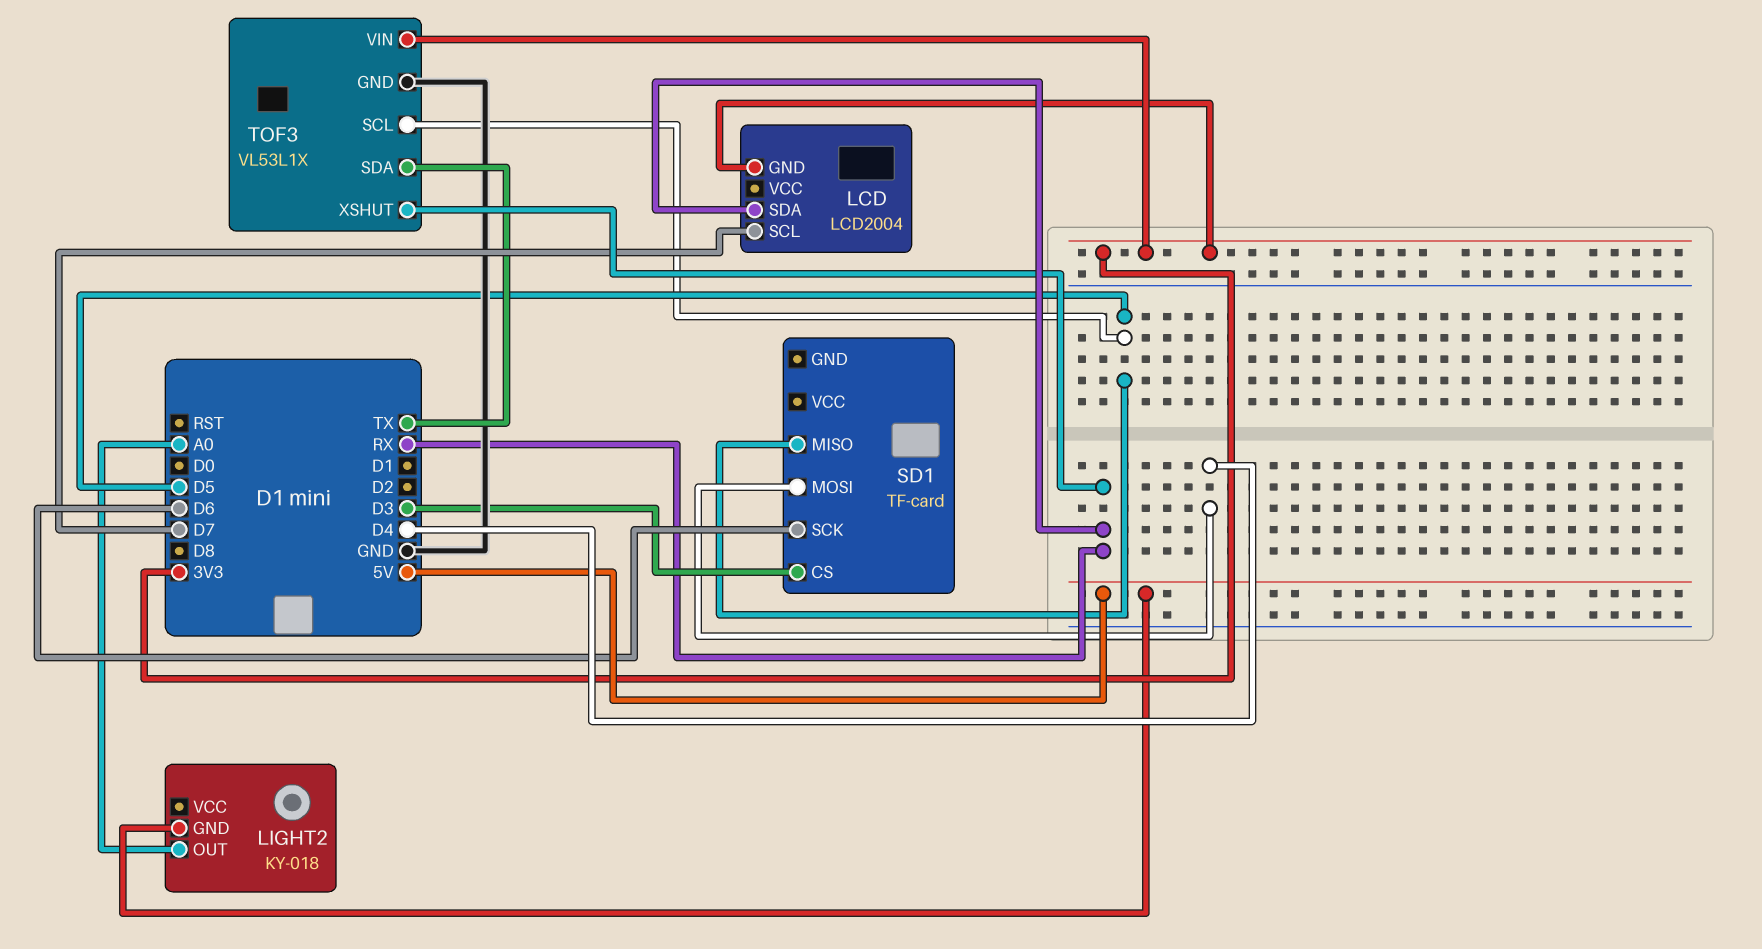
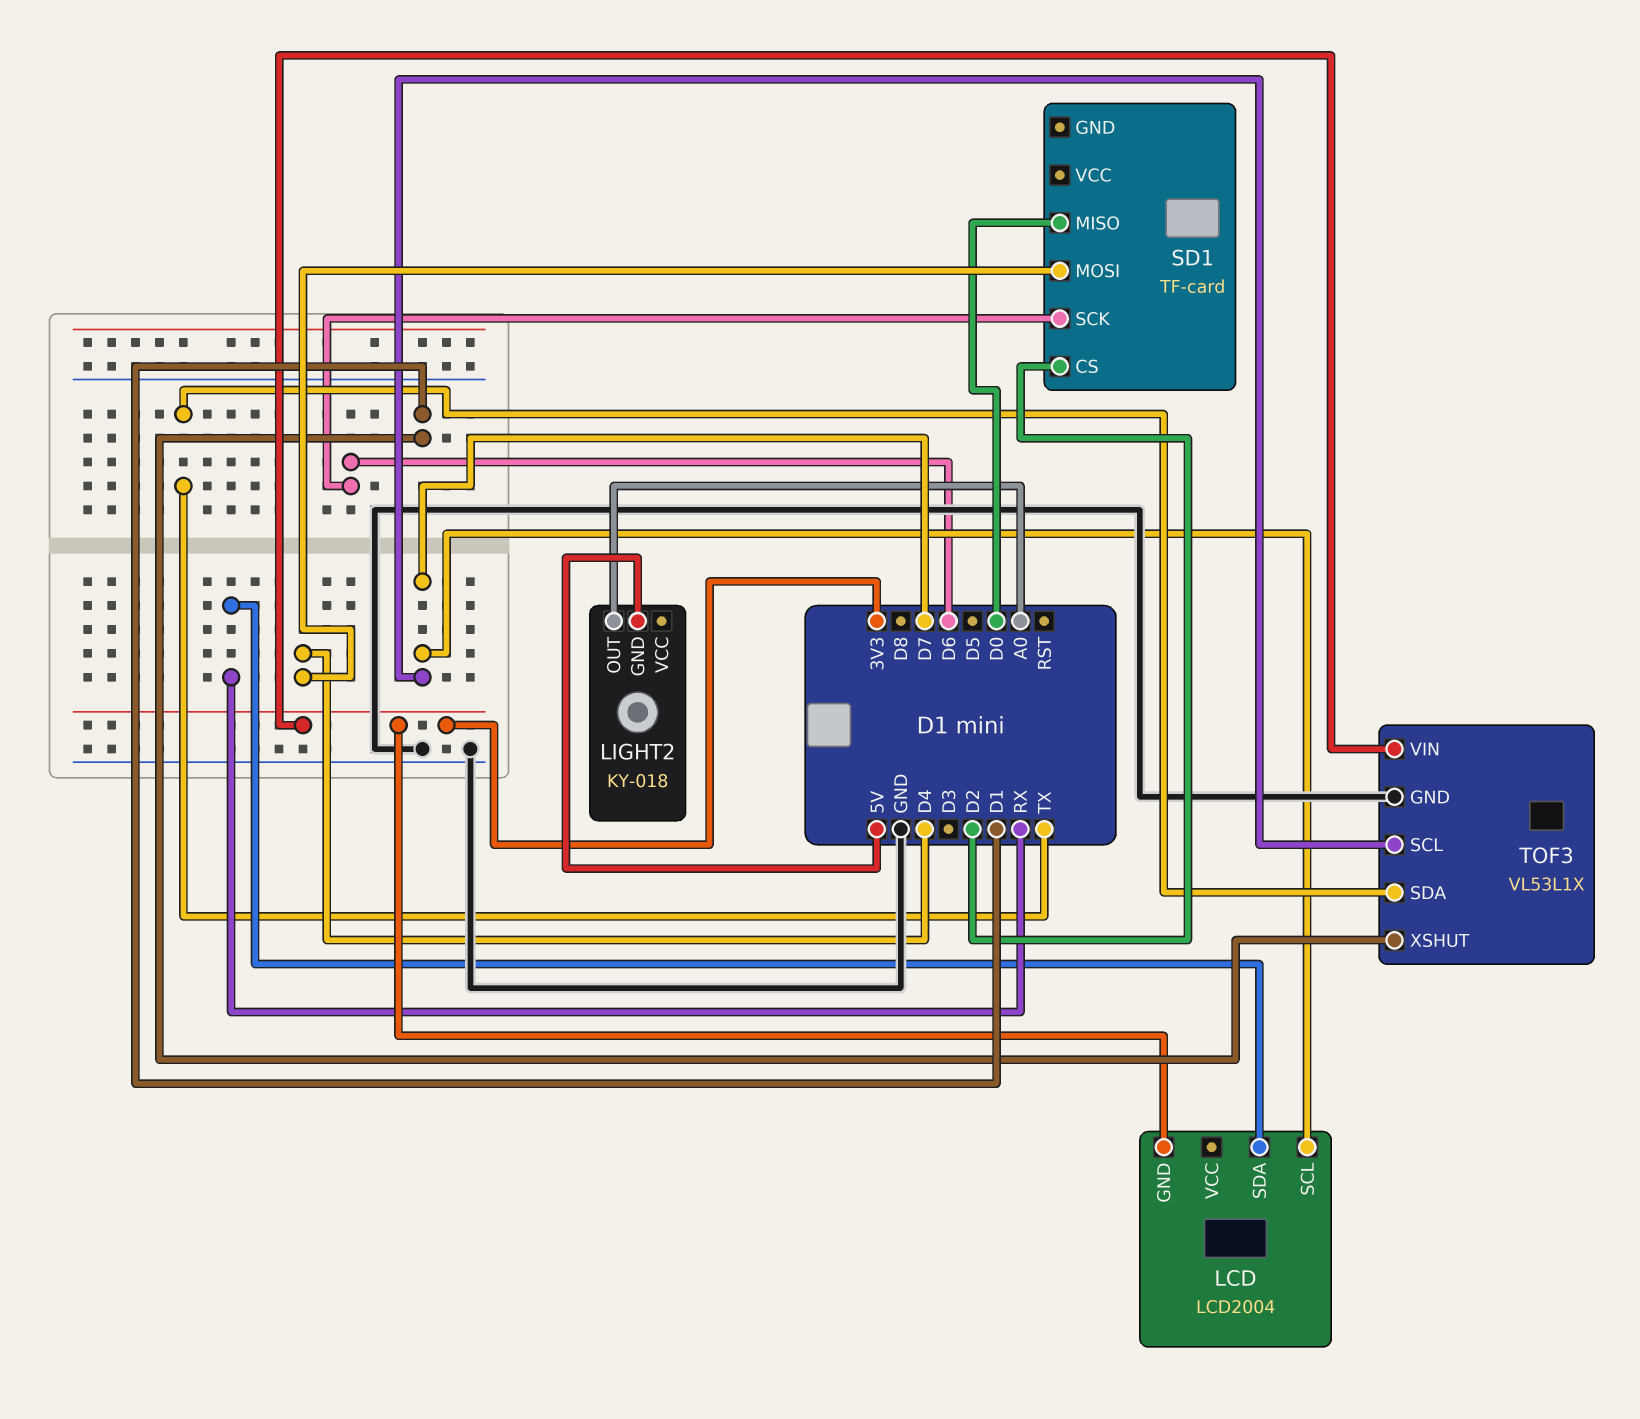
SD1 pin CS: D3 -> D2
SD1 pin MISO: D5 -> D0
TOF3 pin SCL: D5 -> D7
TOF3 pin XSHUT: RX -> D1

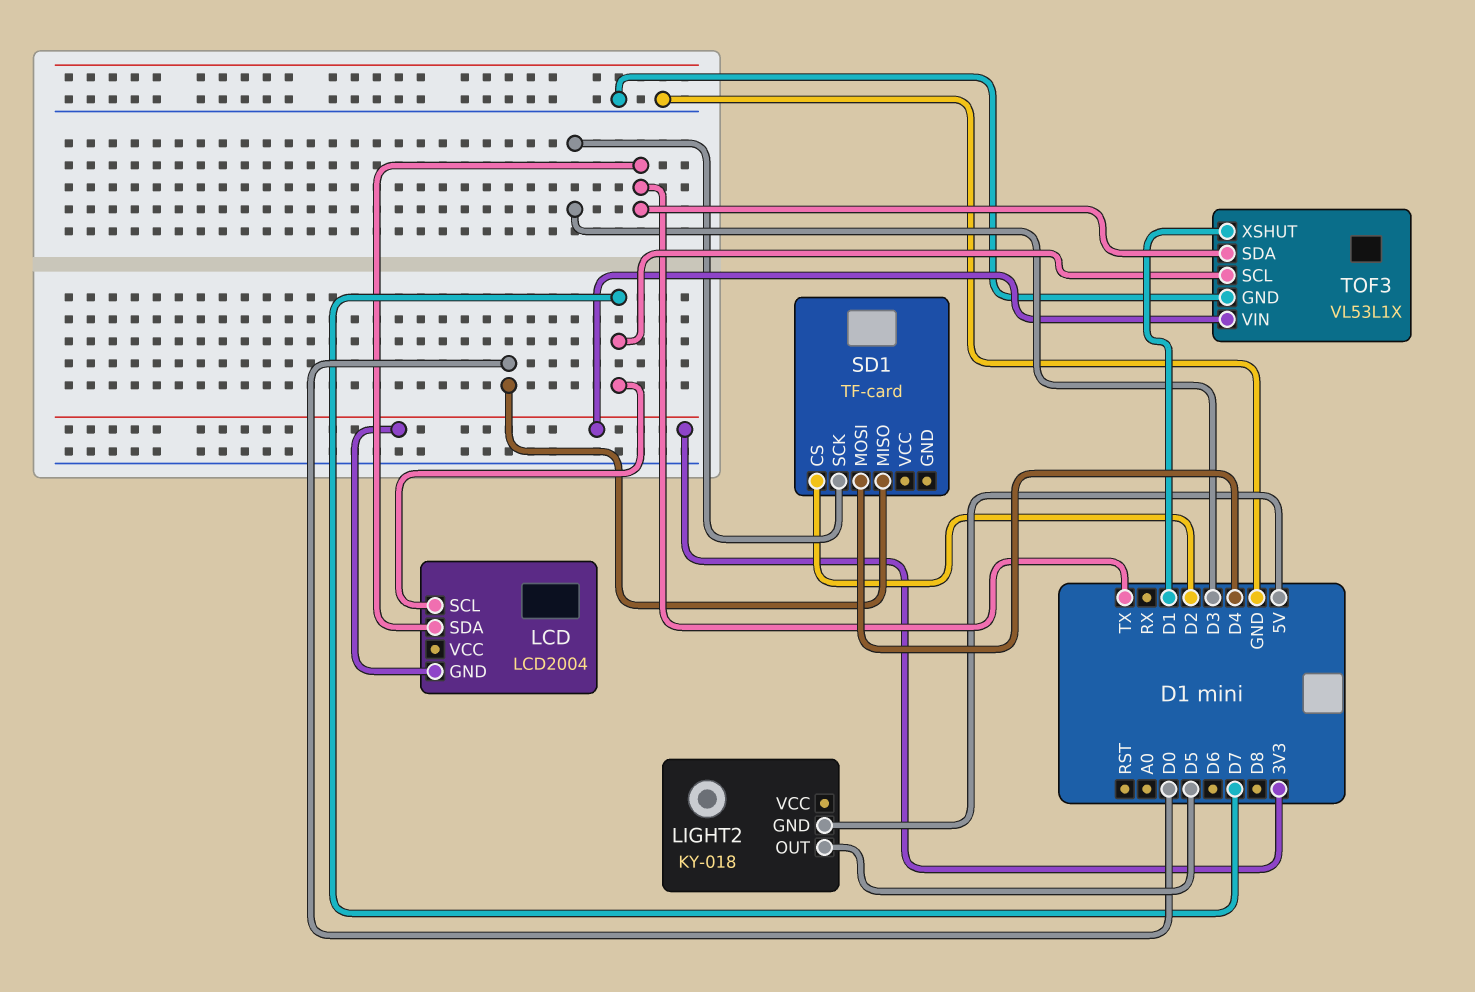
LCD pin SDA: RX -> TX
LIGHT2 pin OUT: A0 -> D5
SD1 pin SCK: D6 -> D3

